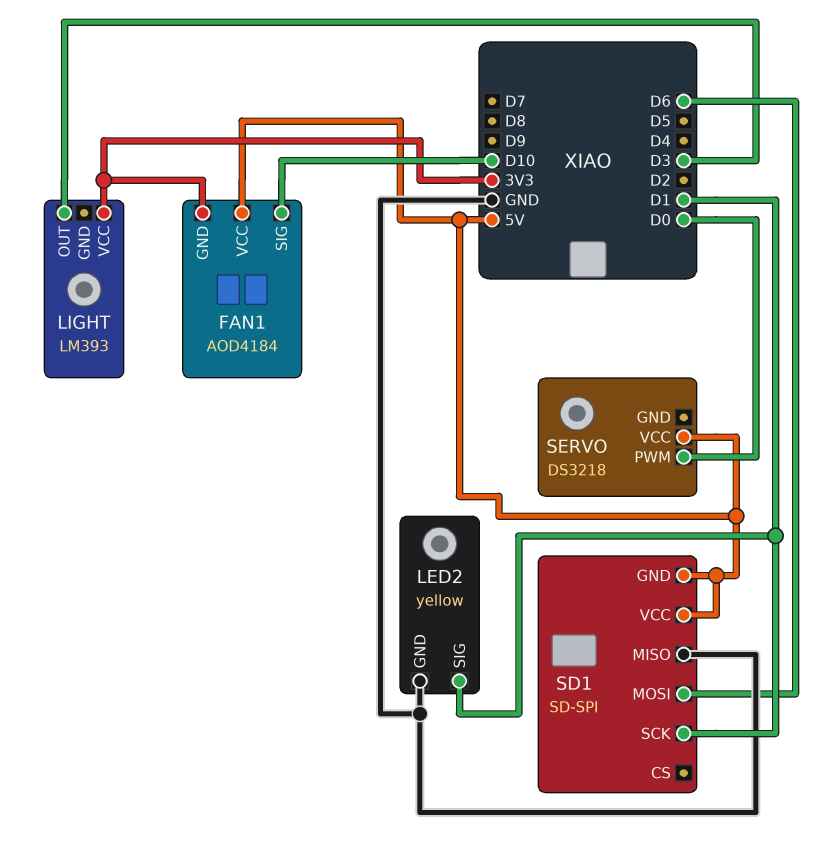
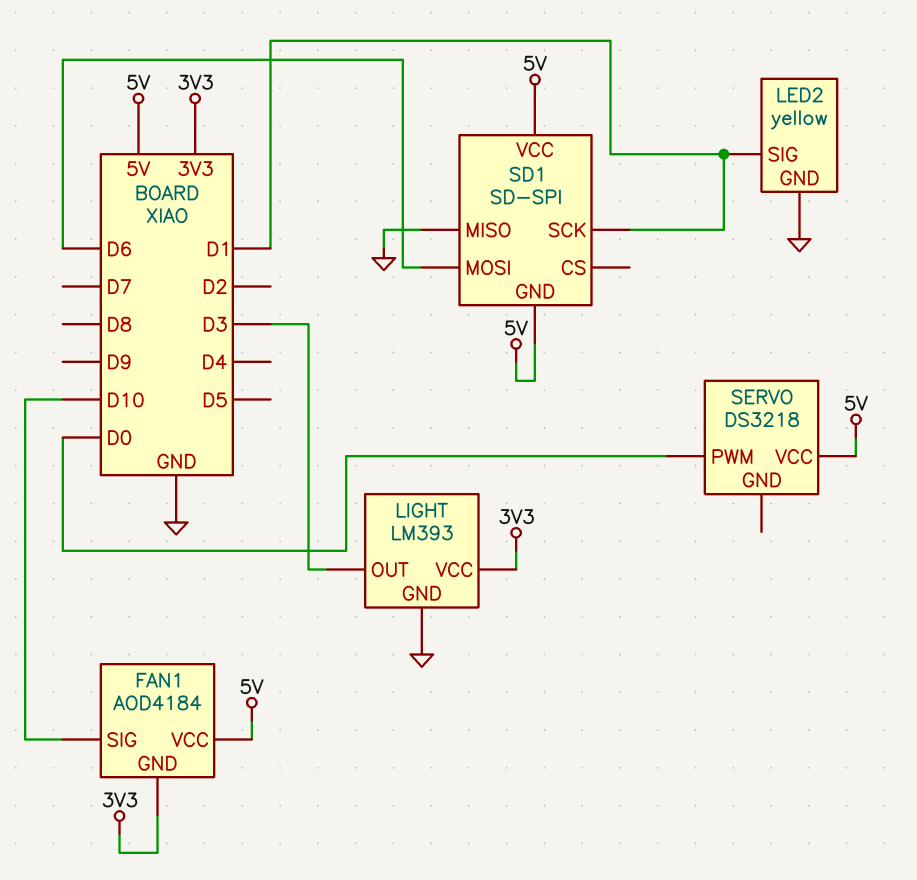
LIGHT pin GND: none -> GND

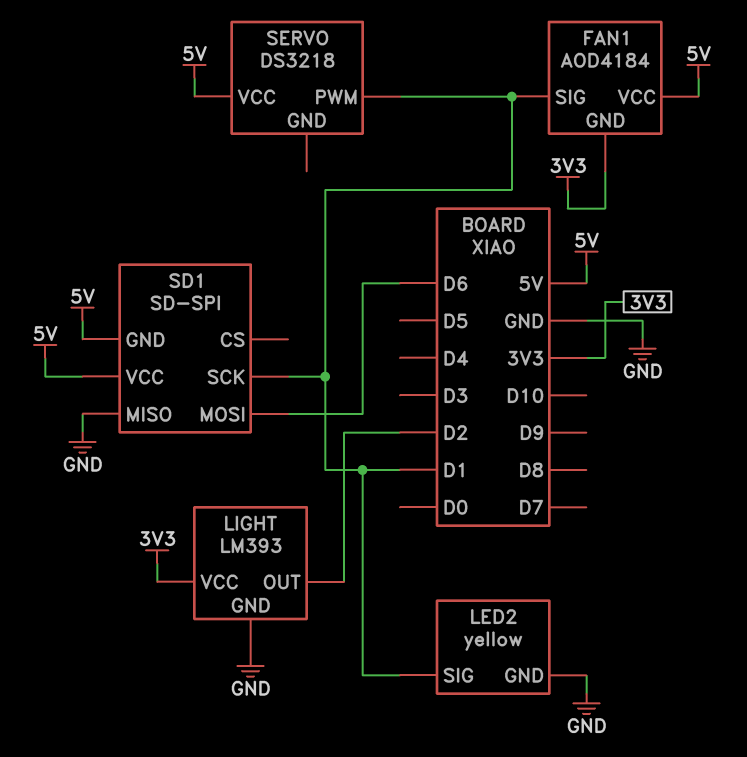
FAN1 pin SIG: D10 -> D1
LIGHT pin OUT: D3 -> D2
SERVO pin PWM: D0 -> D1

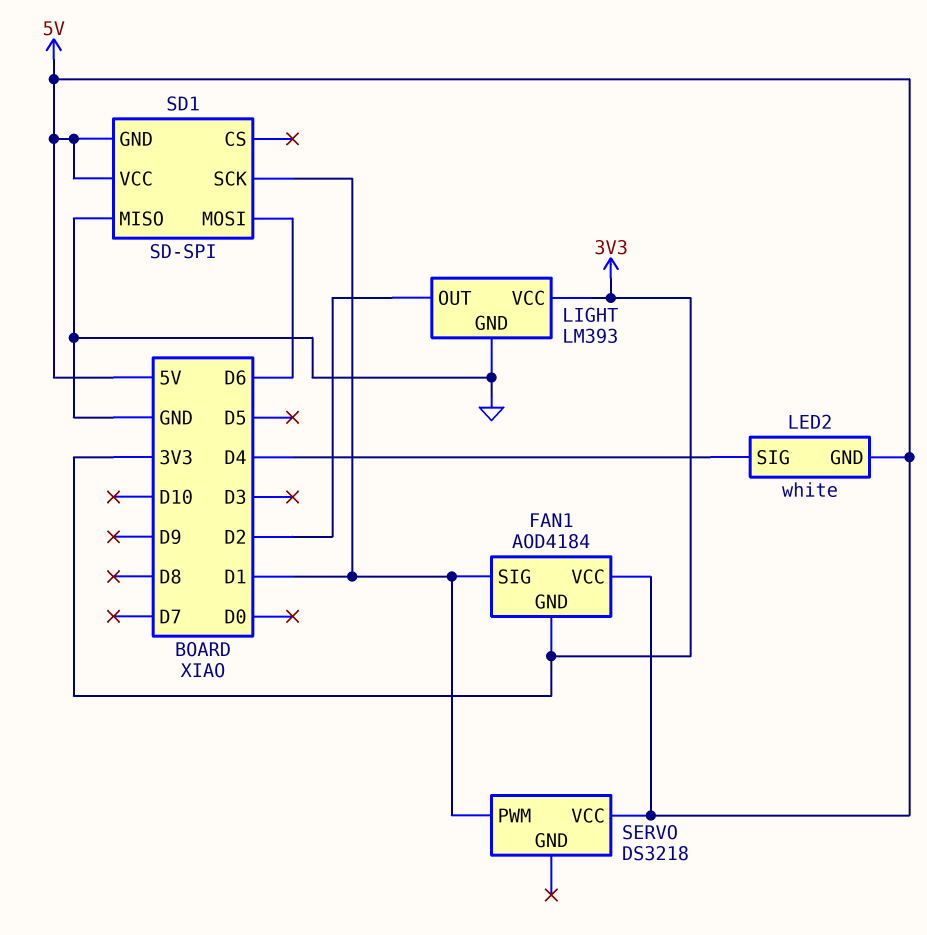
LED2: yellow -> white
LED2 pin GND: GND -> 5V
LED2 pin SIG: D1 -> D4

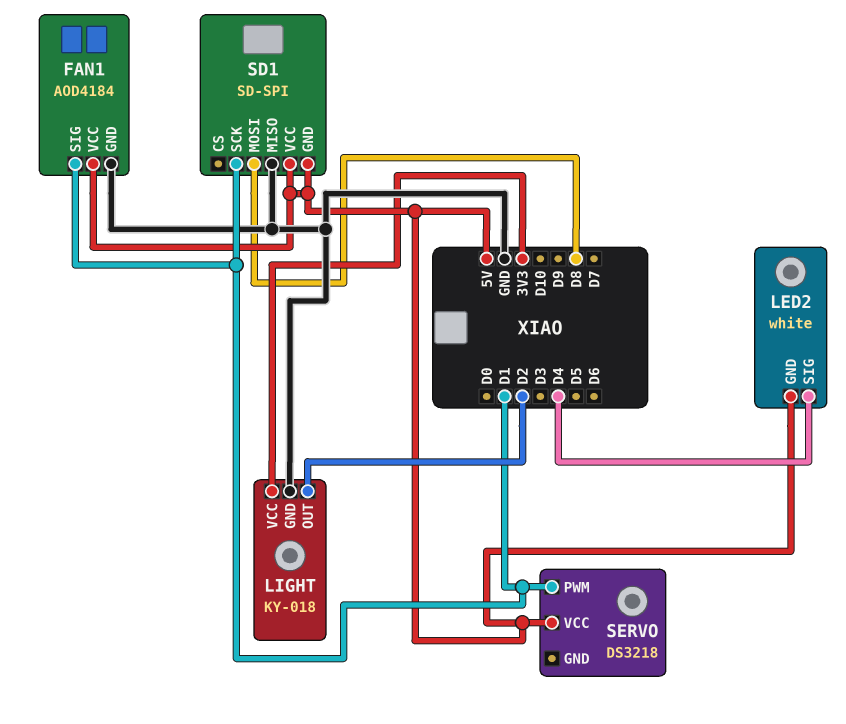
FAN1 pin GND: 3V3 -> GND
LIGHT: LM393 -> KY-018
SD1 pin MOSI: D6 -> D8

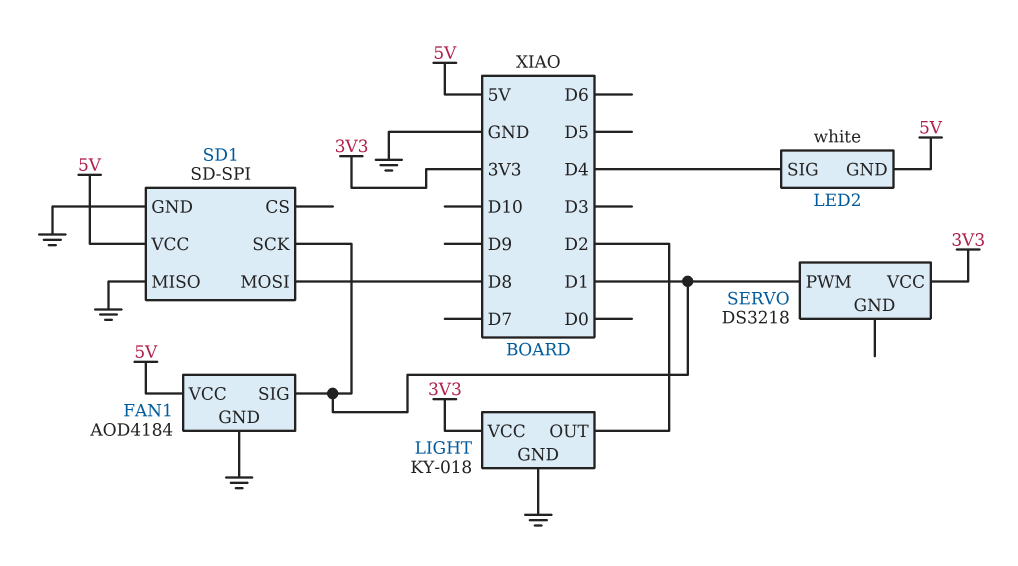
SD1 pin GND: 5V -> GND
SERVO pin VCC: 5V -> 3V3

